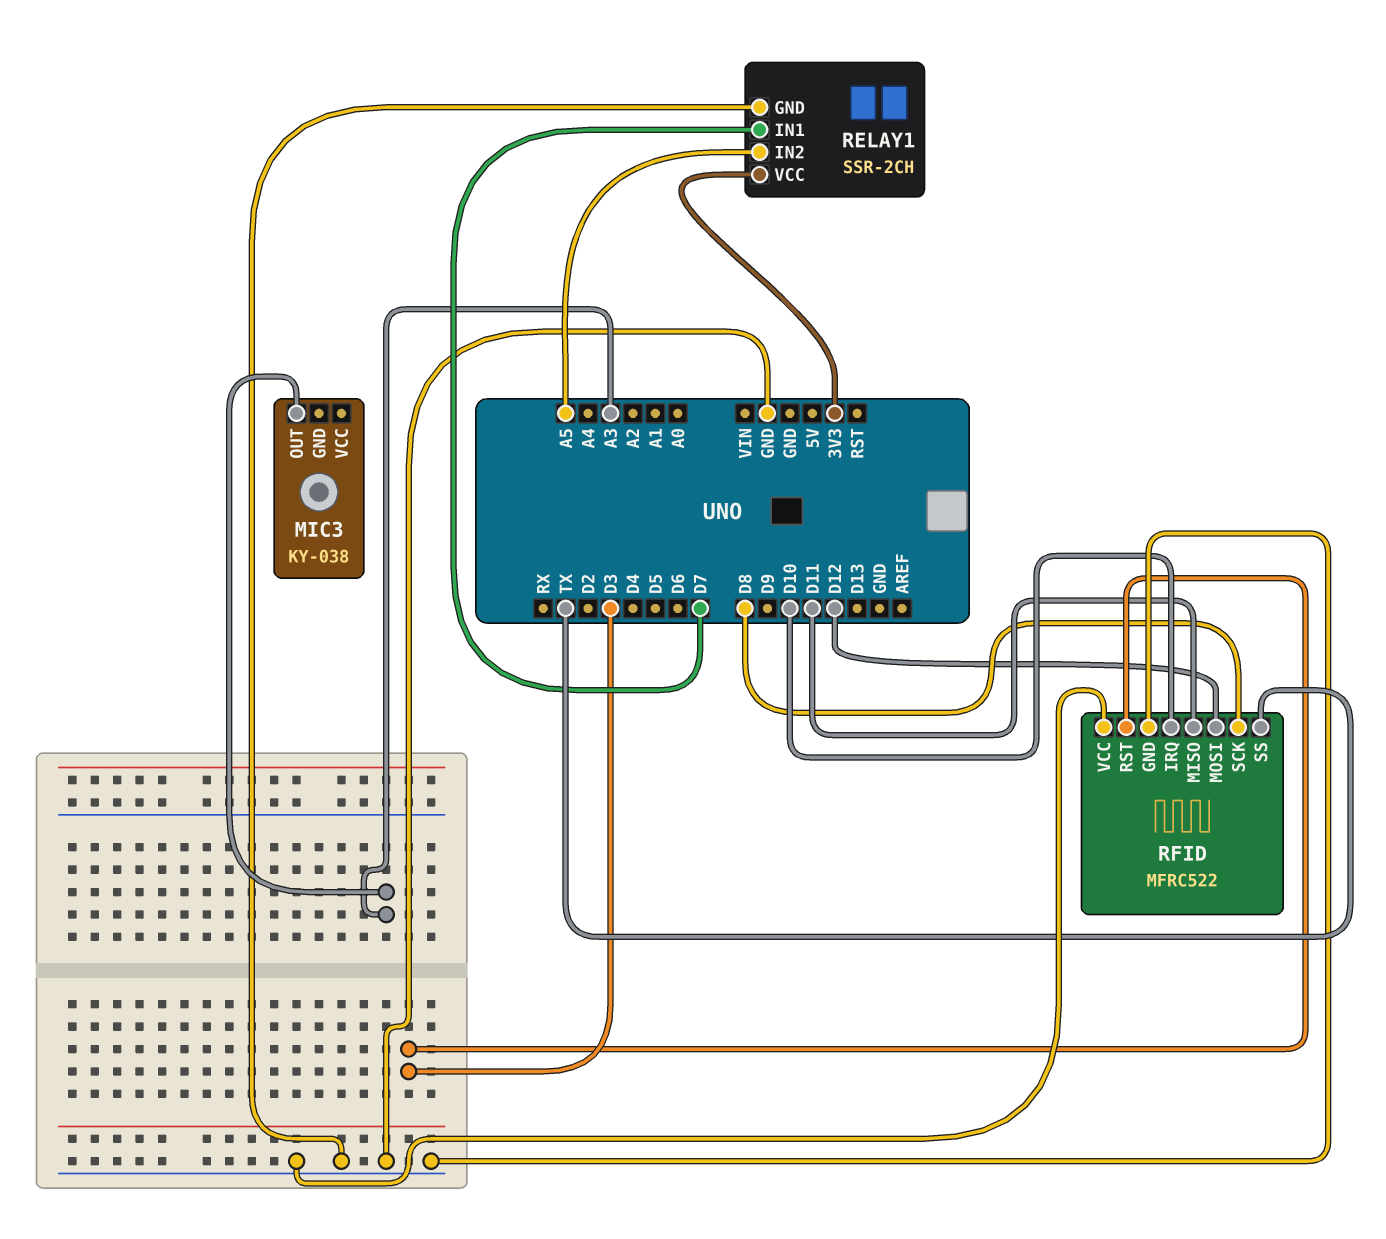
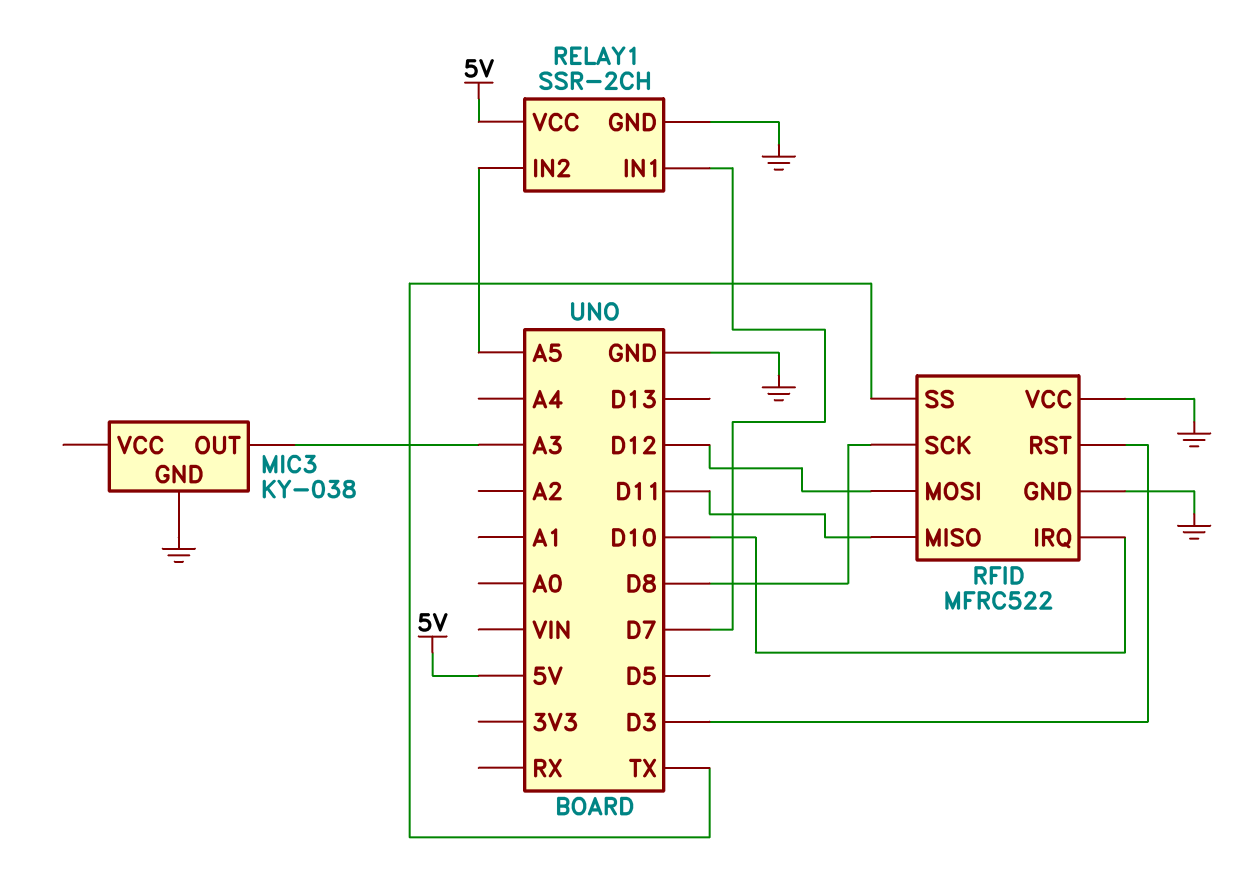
MIC3 pin GND: none -> GND
RELAY1 pin VCC: 3V3 -> 5V

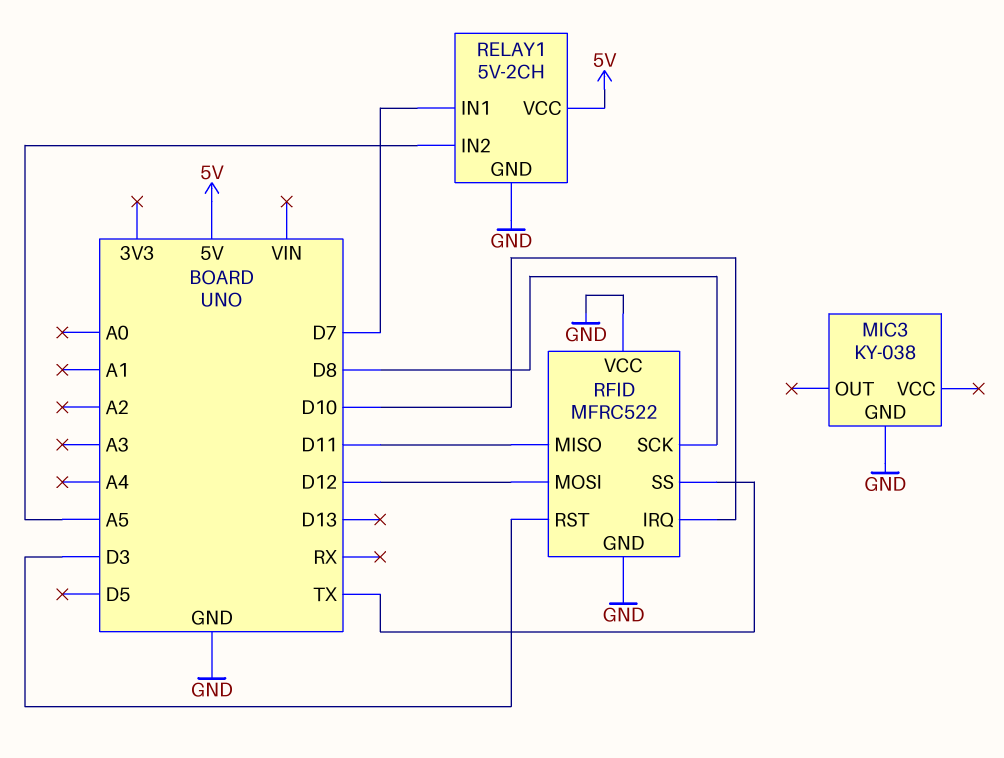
MIC3 pin OUT: A3 -> none
RELAY1: SSR-2CH -> 5V-2CH

